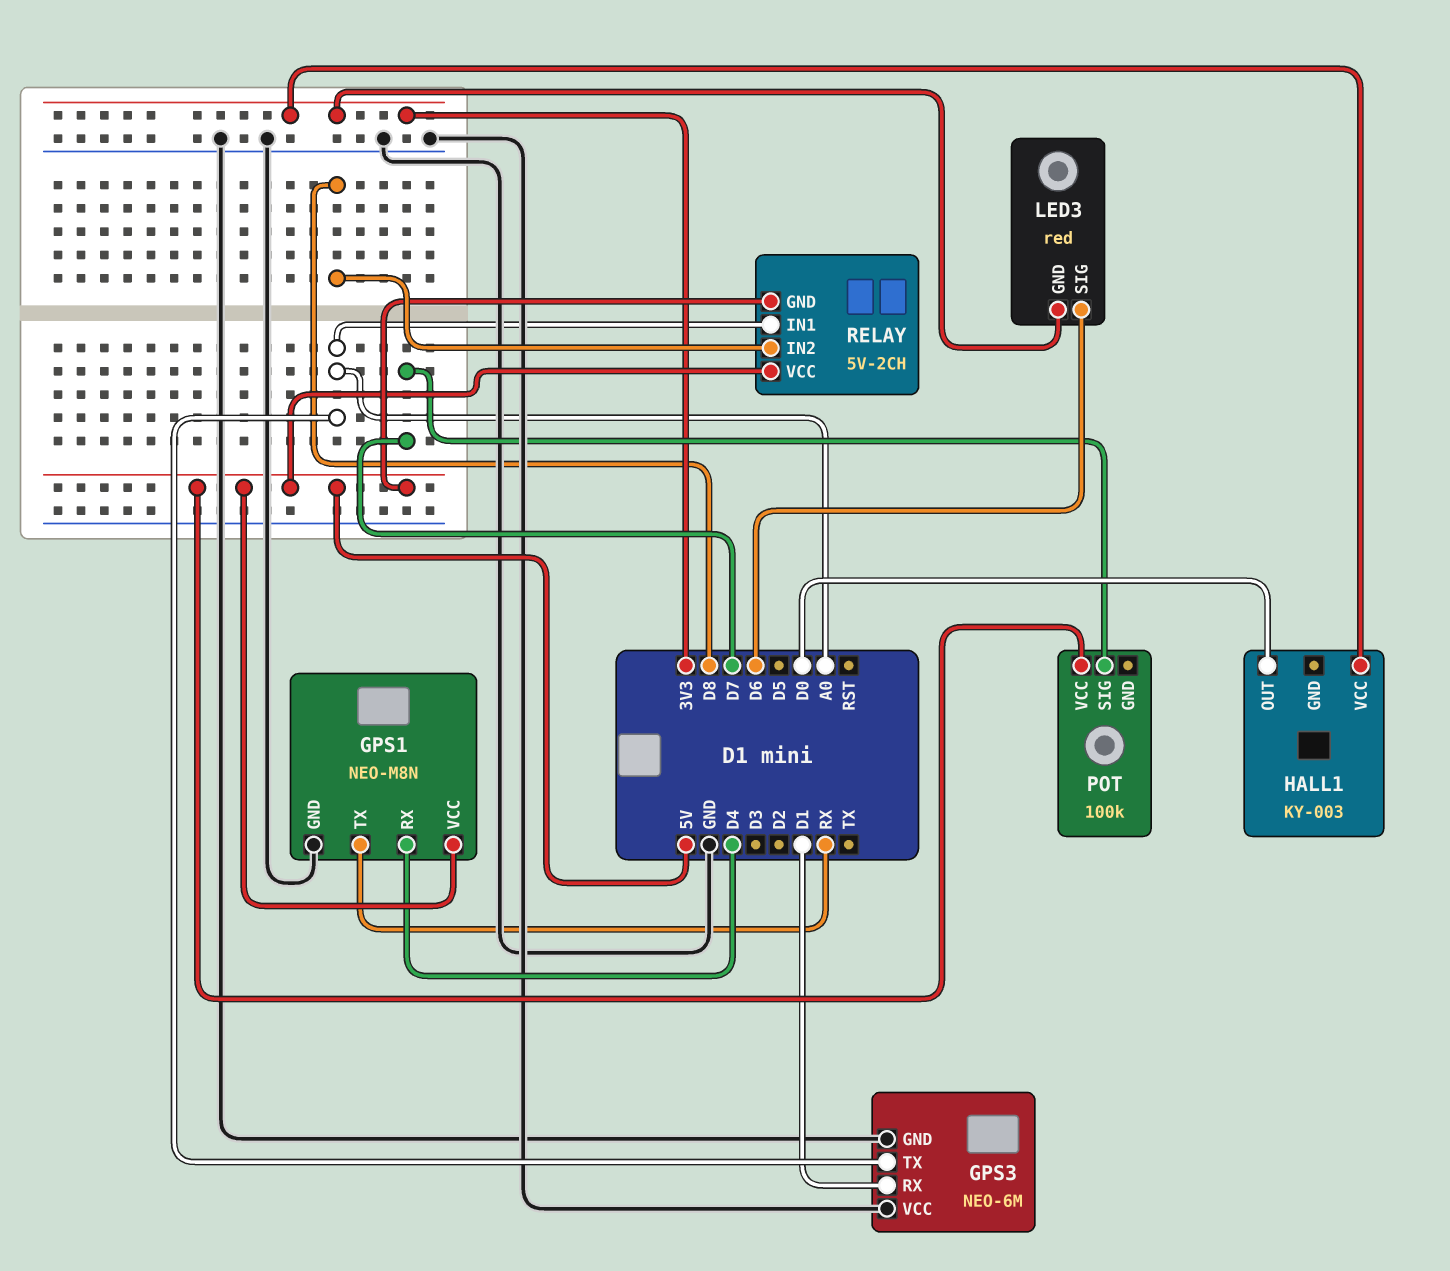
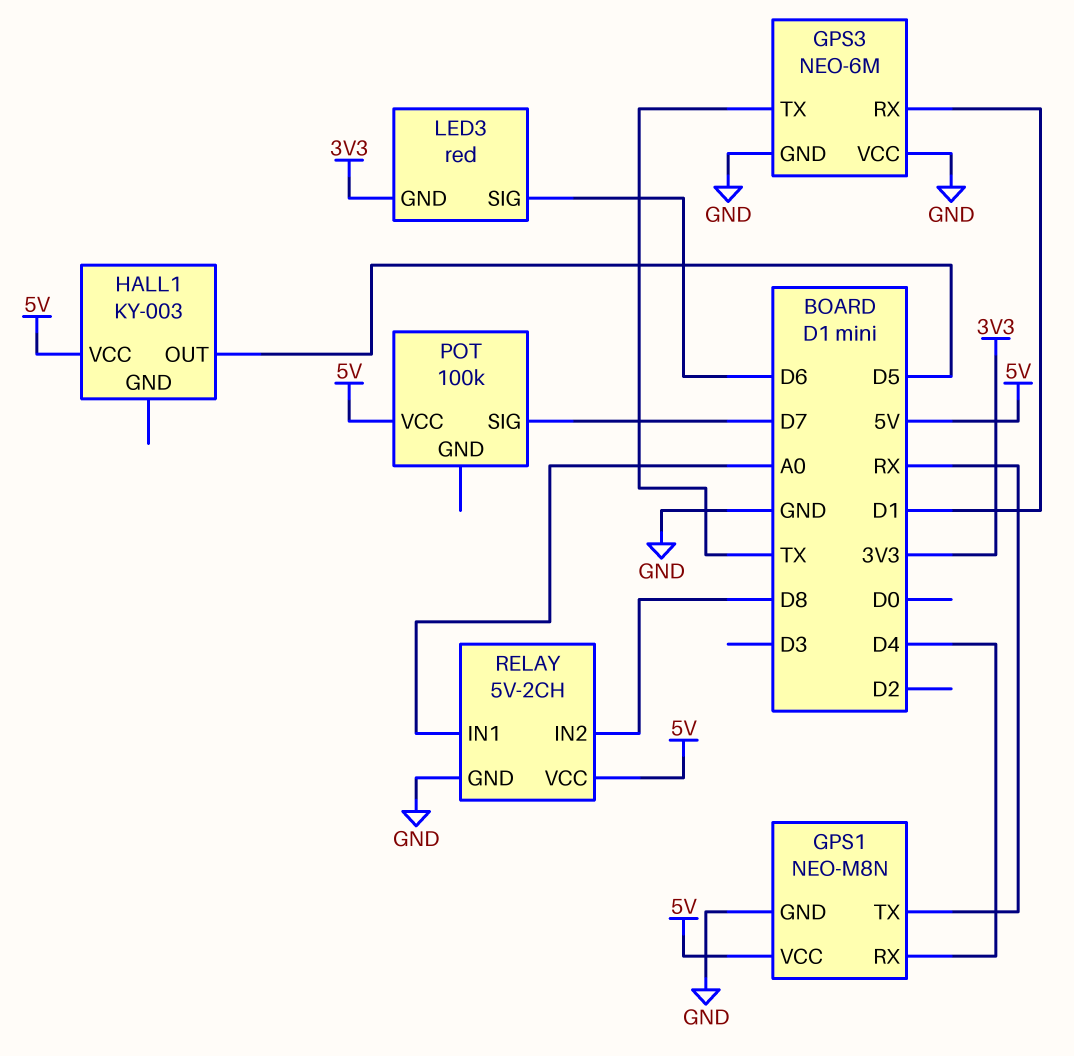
GPS3 pin TX: A0 -> TX
HALL1 pin OUT: D0 -> D5
HALL1 pin VCC: 3V3 -> 5V
RELAY pin GND: 5V -> GND

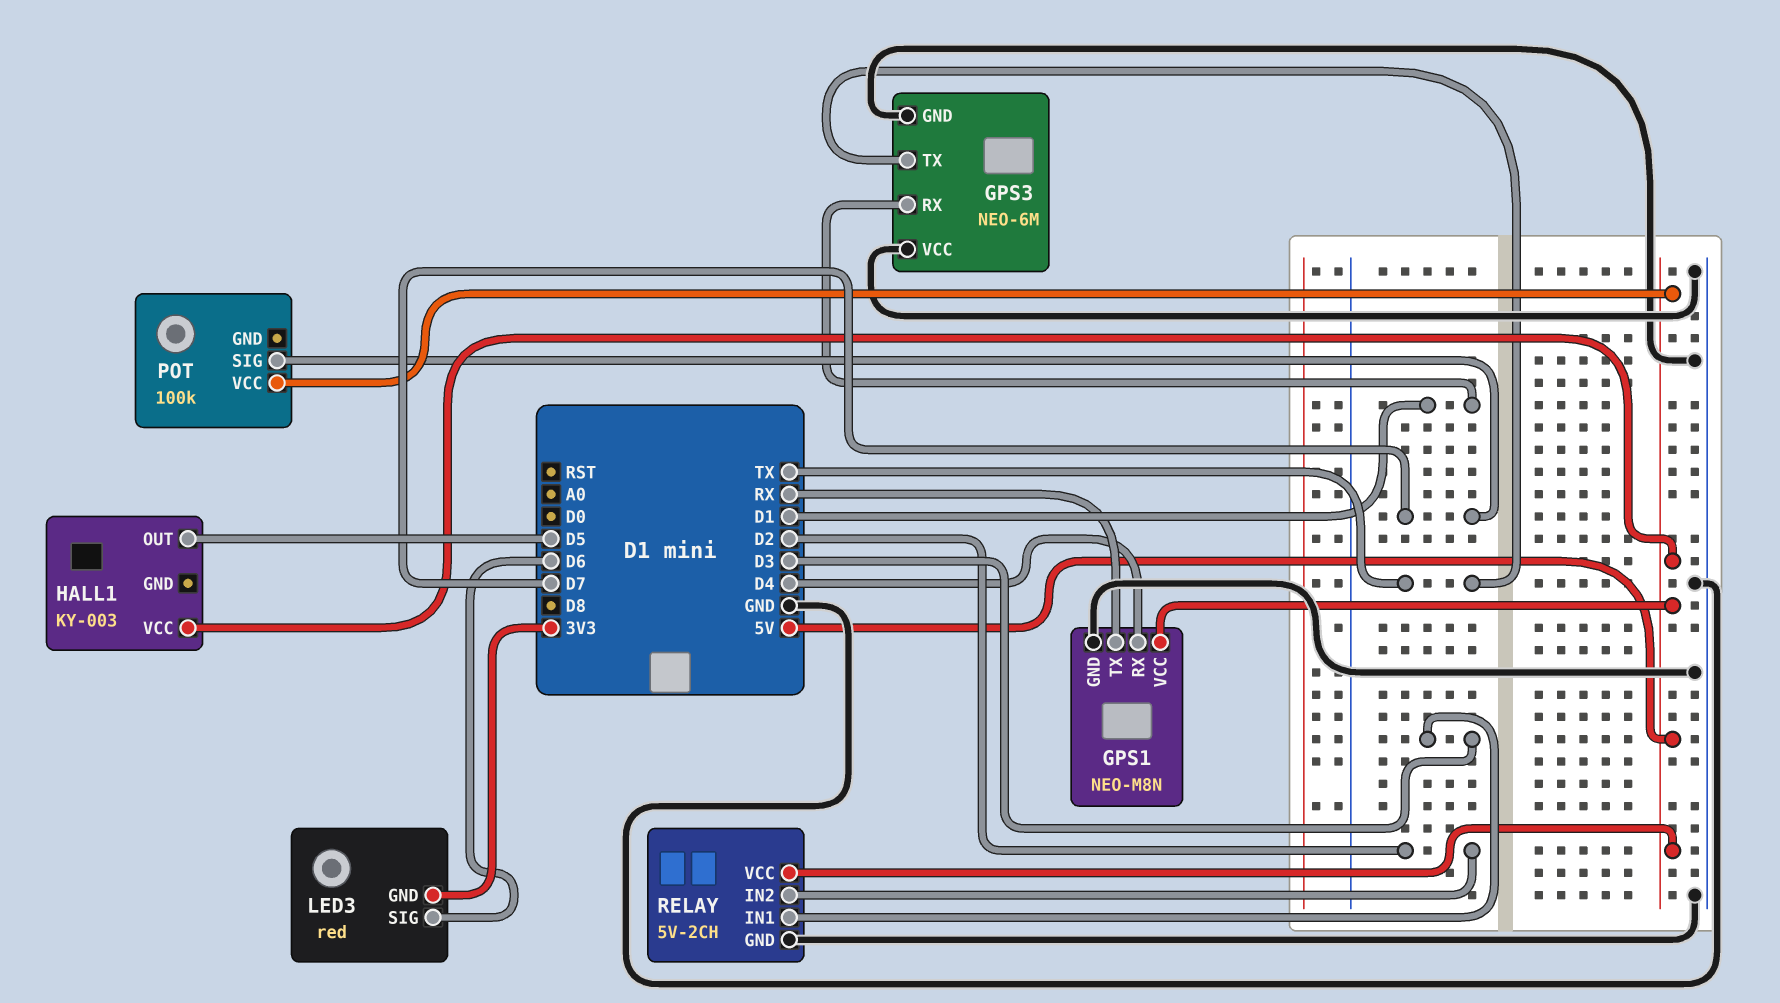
RELAY pin IN1: A0 -> D3
RELAY pin IN2: D8 -> D2

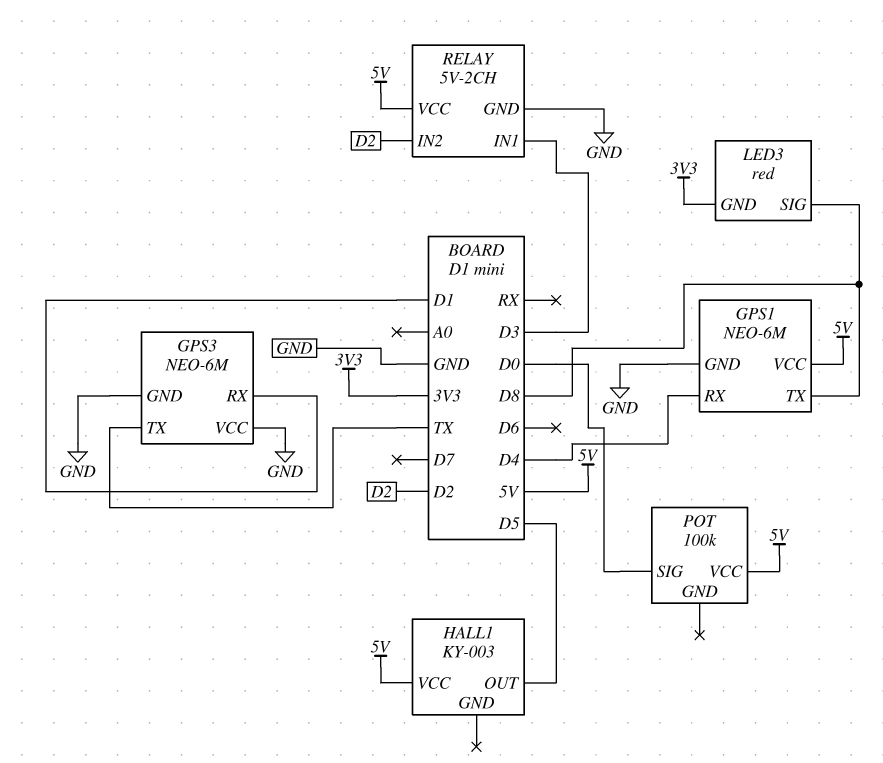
GPS1: NEO-M8N -> NEO-6M
GPS1 pin TX: RX -> D8
LED3 pin SIG: D6 -> D8
POT pin SIG: D7 -> D0

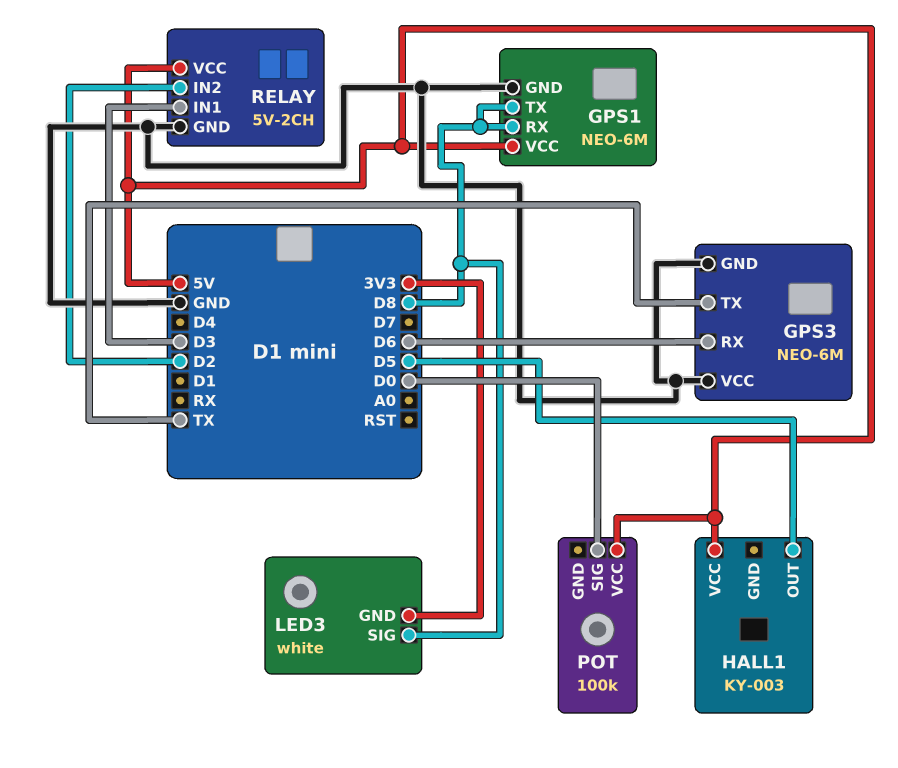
GPS1 pin RX: D4 -> D8
GPS3 pin RX: D1 -> D6
LED3: red -> white

